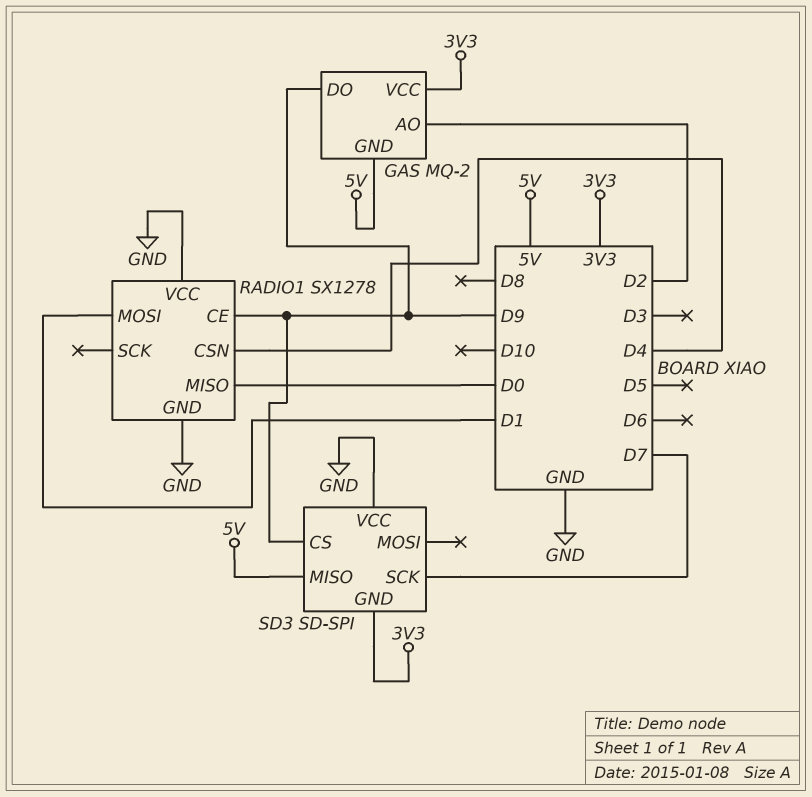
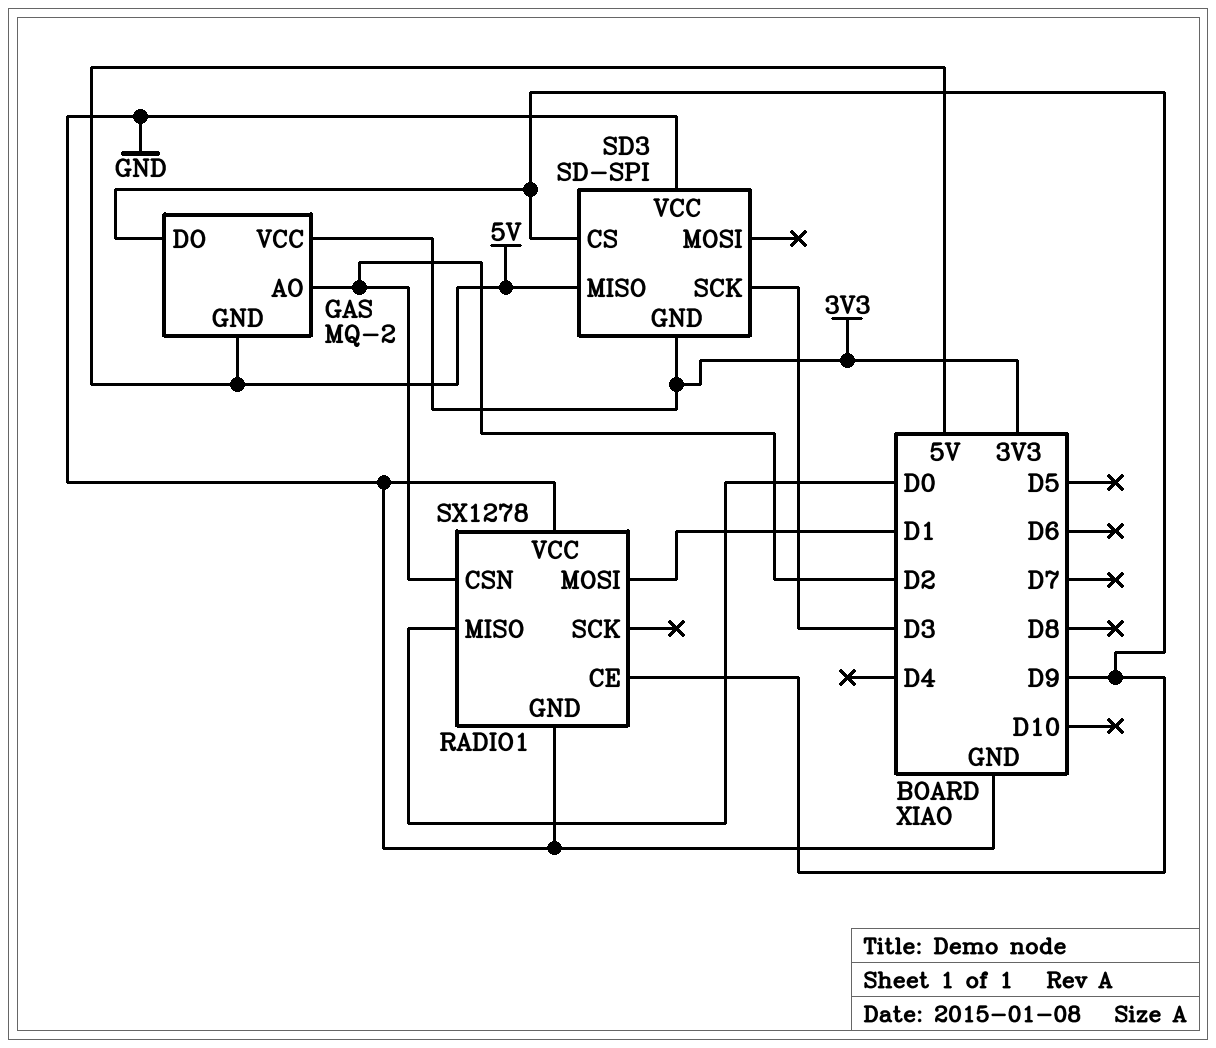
RADIO1 pin CSN: D4 -> D2
SD3 pin SCK: D7 -> D3

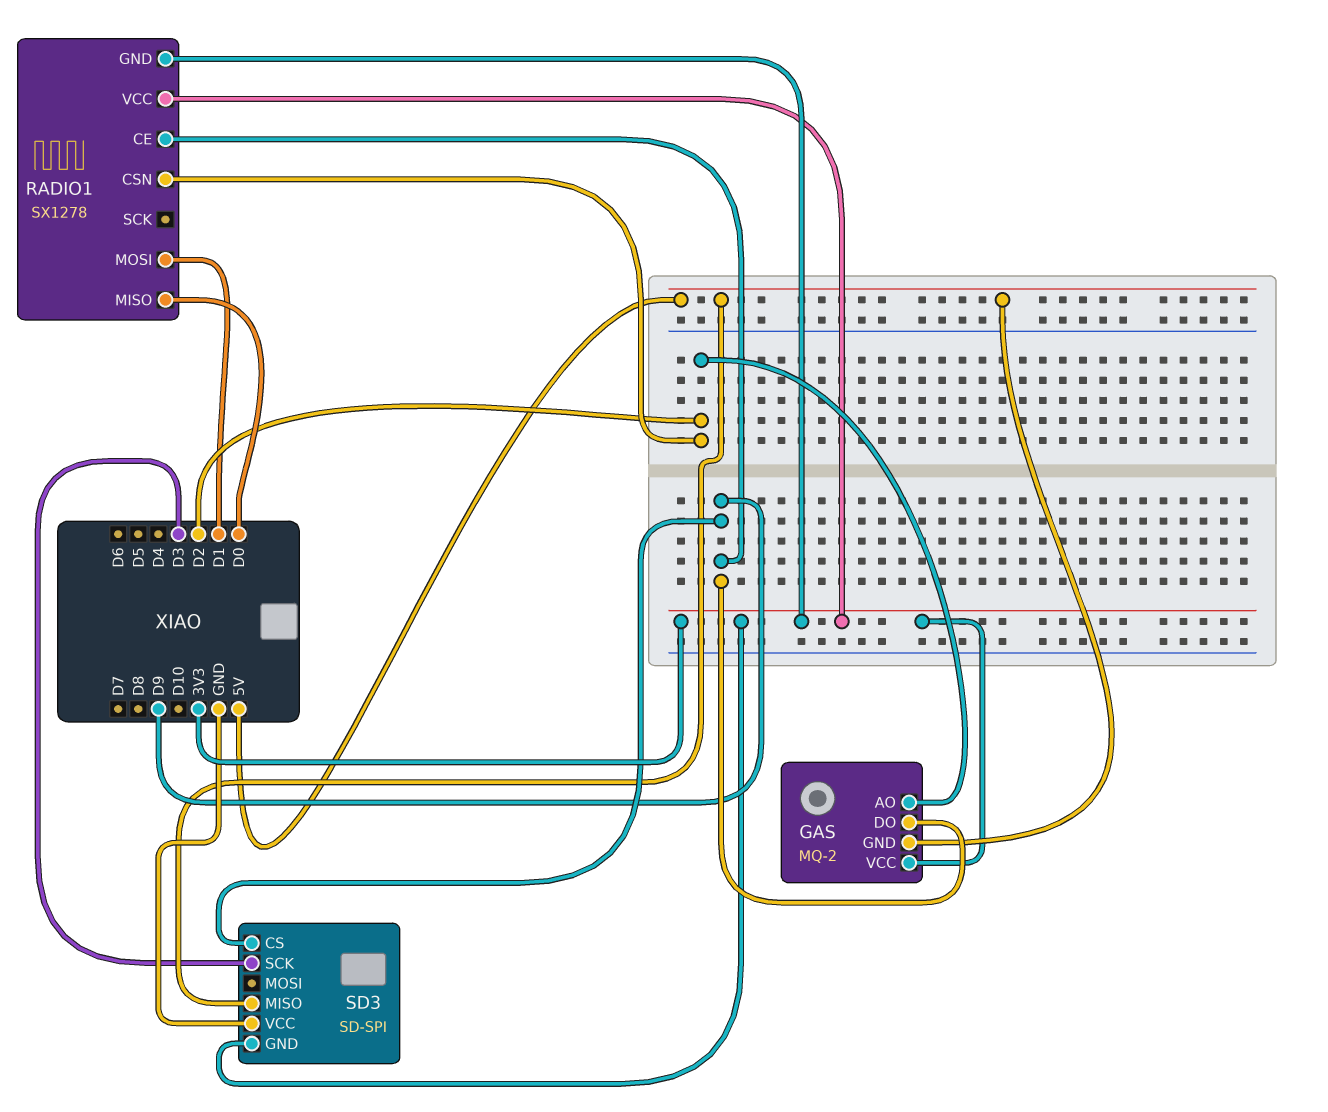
RADIO1 pin GND: GND -> 3V3
RADIO1 pin VCC: GND -> 3V3

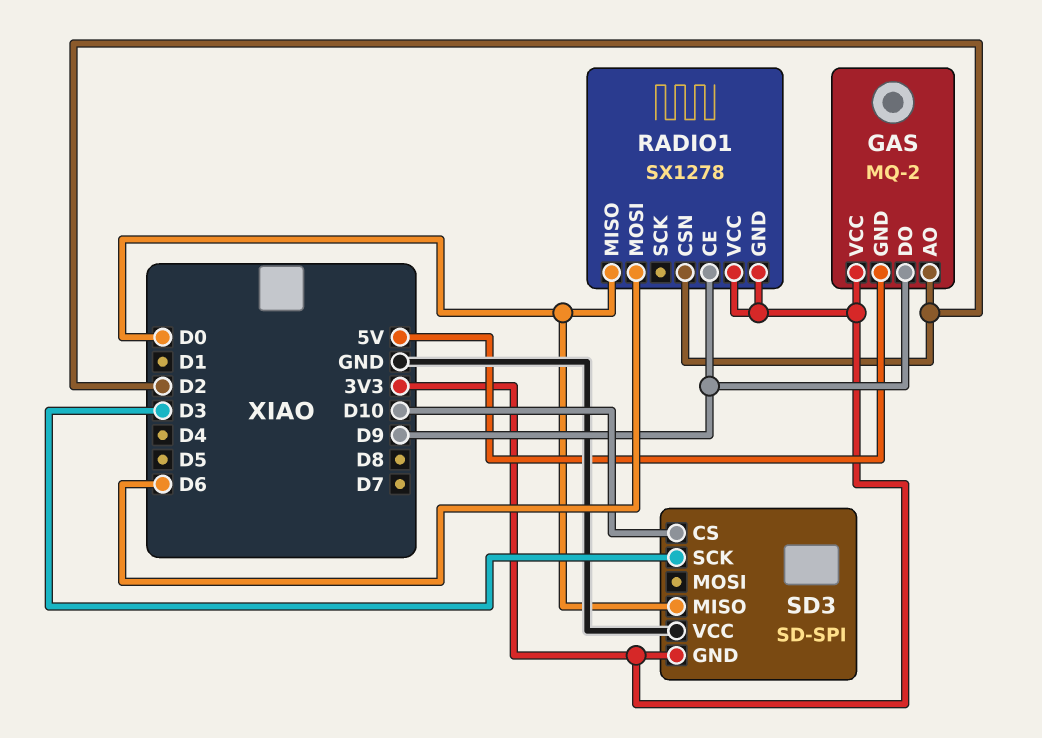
RADIO1 pin MOSI: D1 -> D6
SD3 pin CS: D9 -> D10
SD3 pin MISO: 5V -> D0

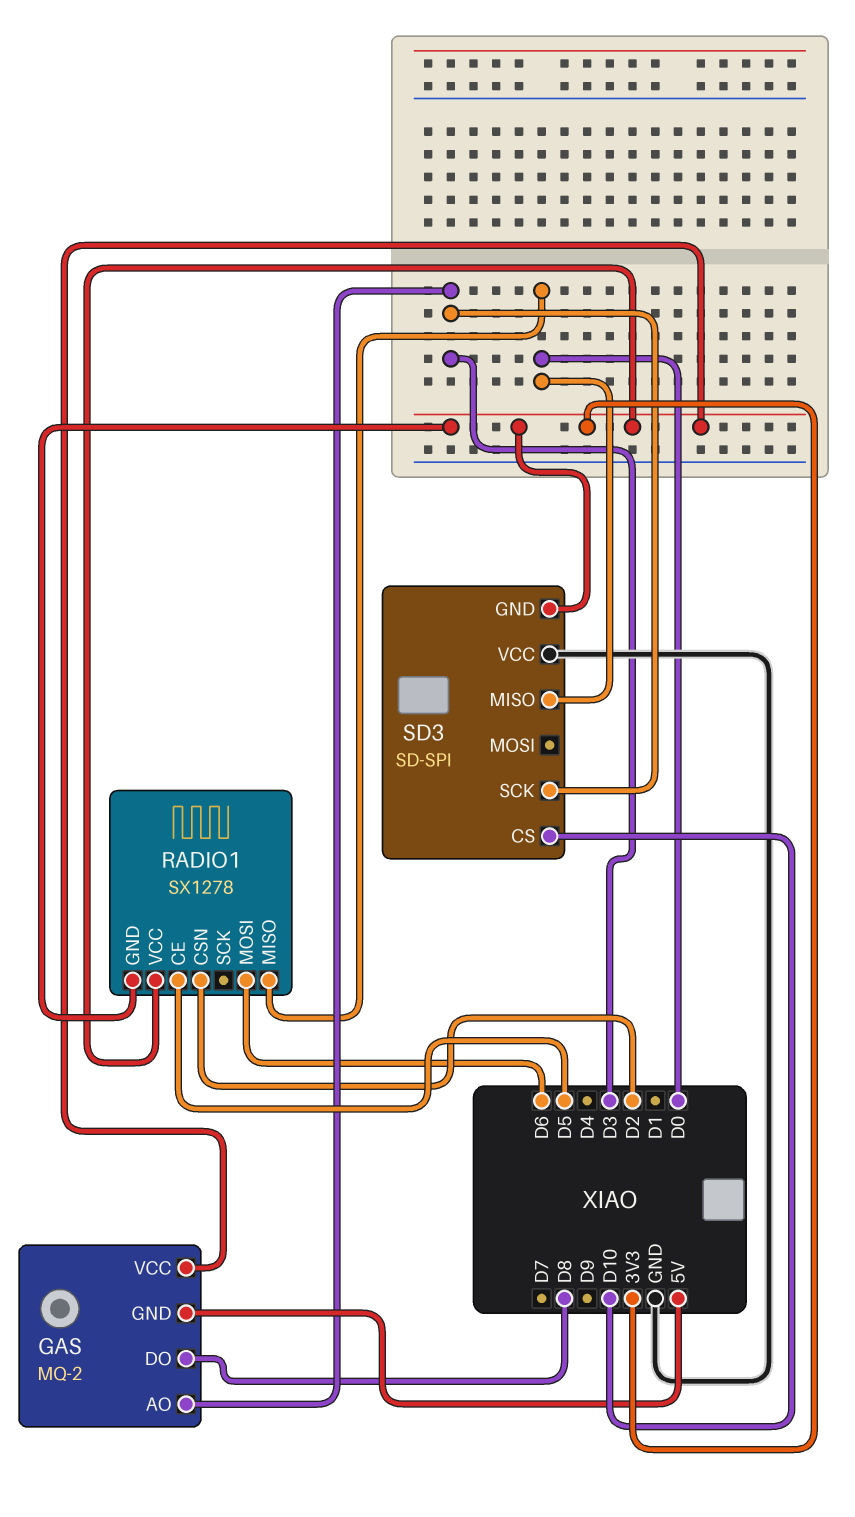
GAS pin AO: D2 -> D3
GAS pin DO: D9 -> D8
RADIO1 pin CE: D9 -> D5

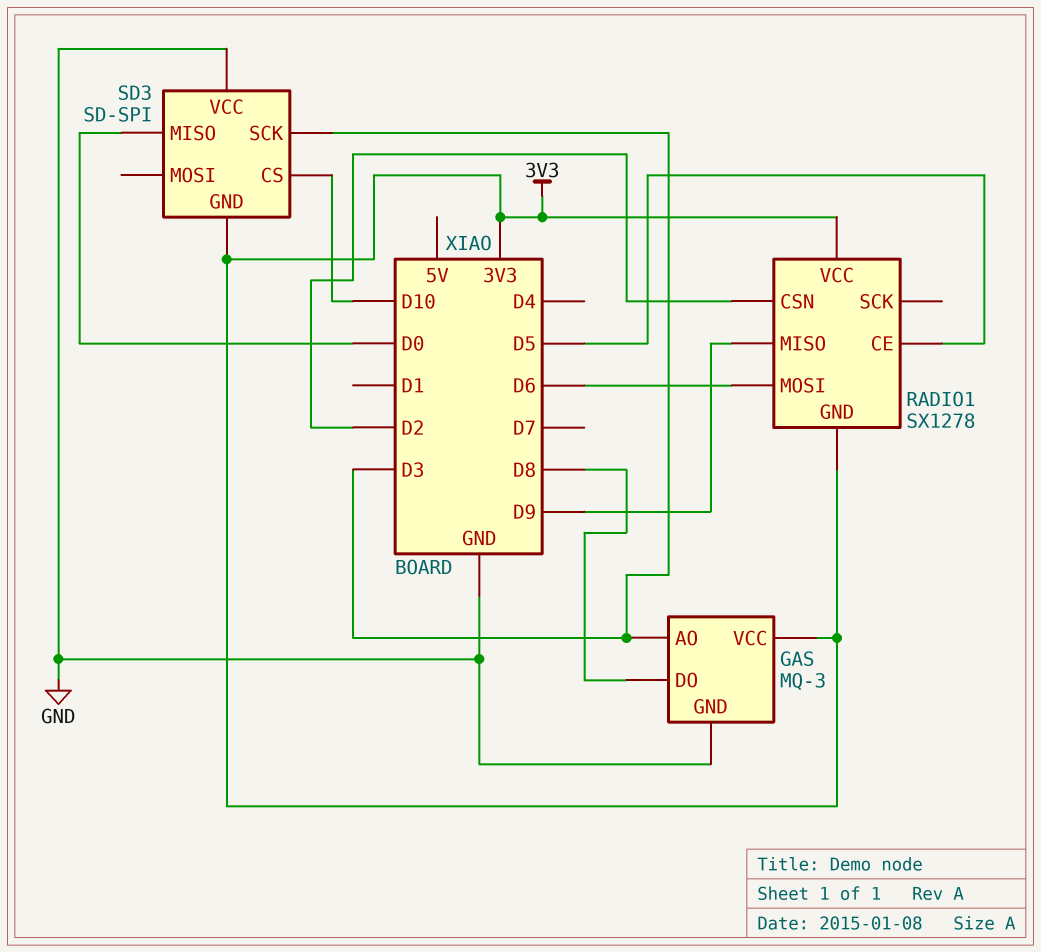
GAS: MQ-2 -> MQ-3
GAS pin GND: 5V -> GND
RADIO1 pin MISO: D0 -> D9

